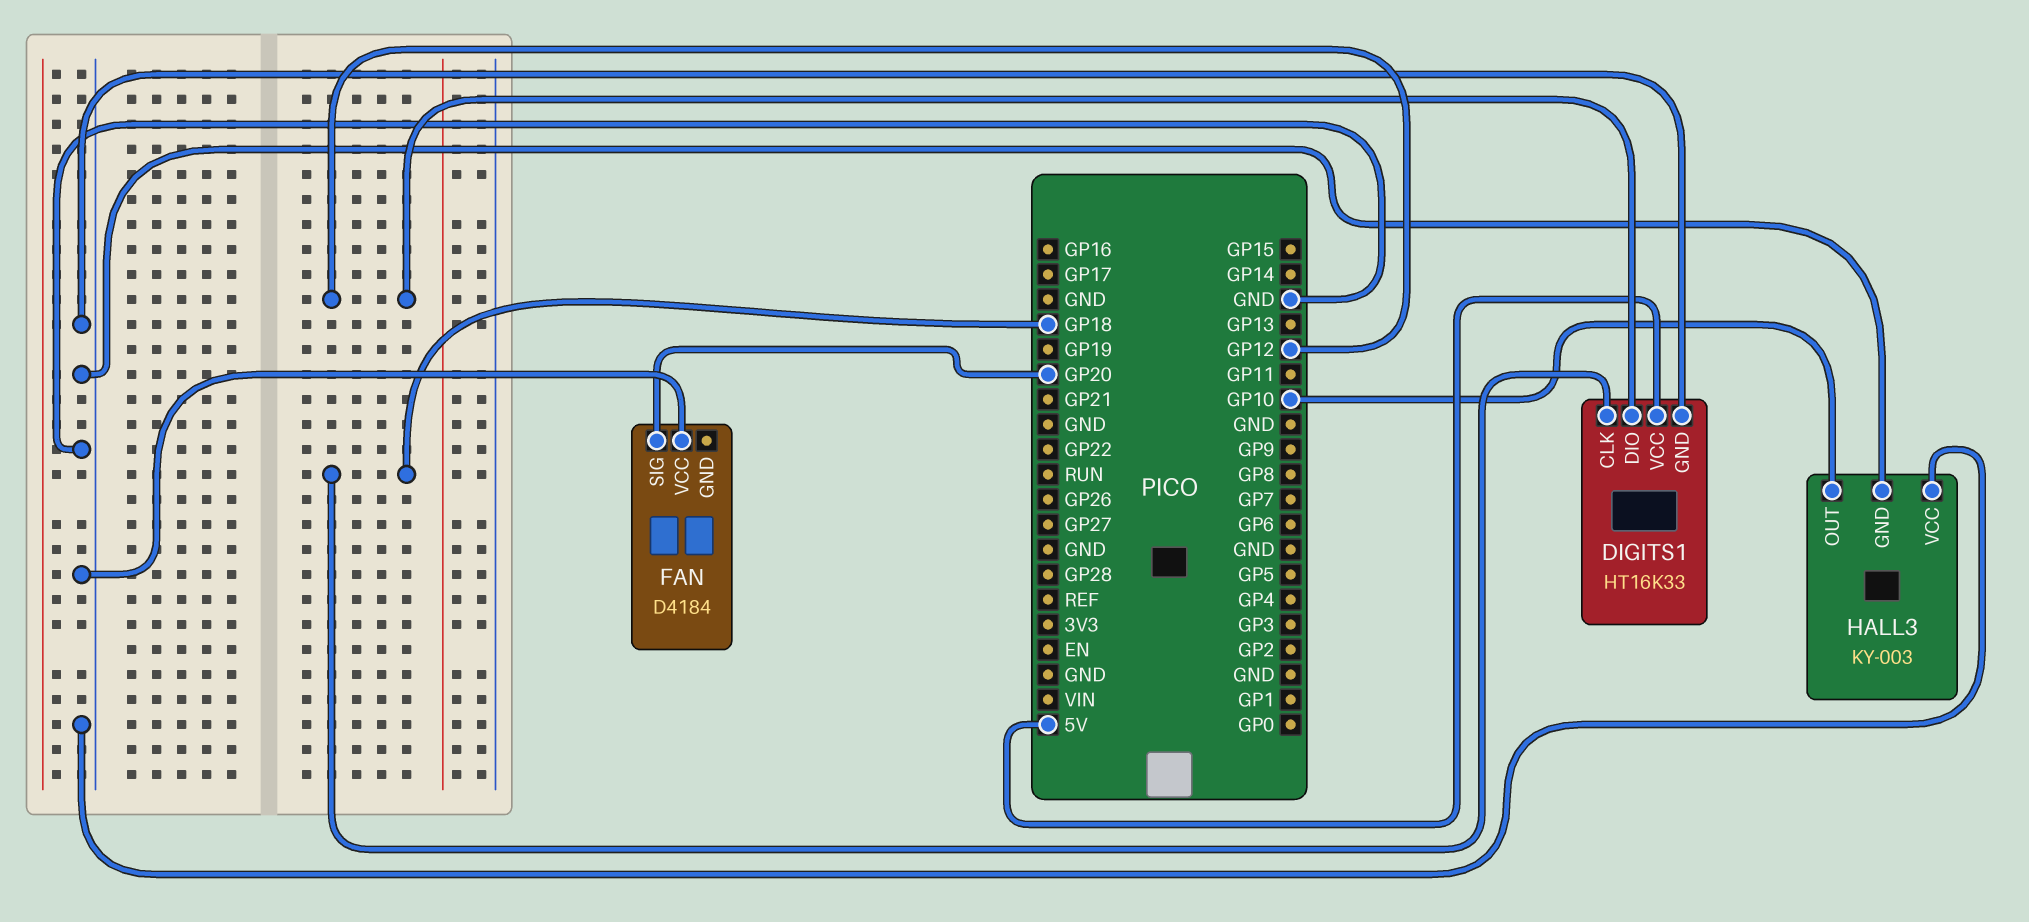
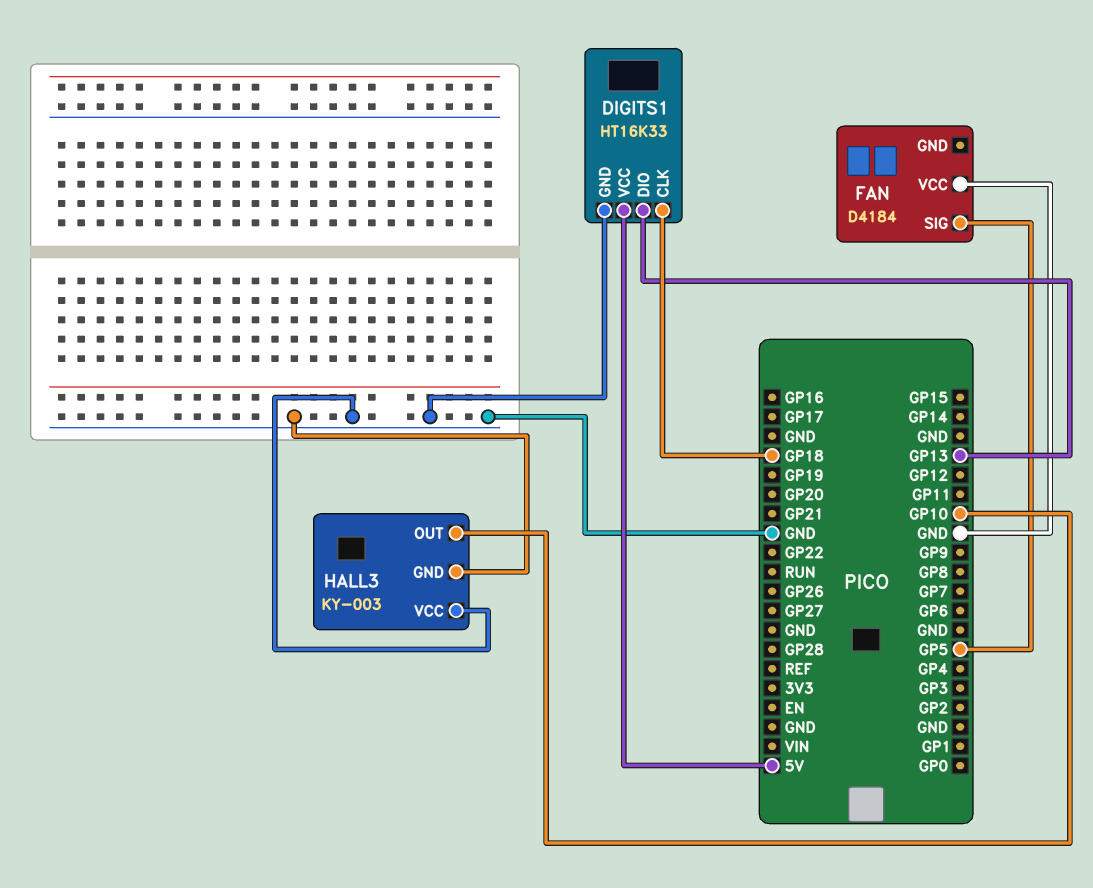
DIGITS1 pin DIO: GP12 -> GP13
FAN pin SIG: GP20 -> GP5

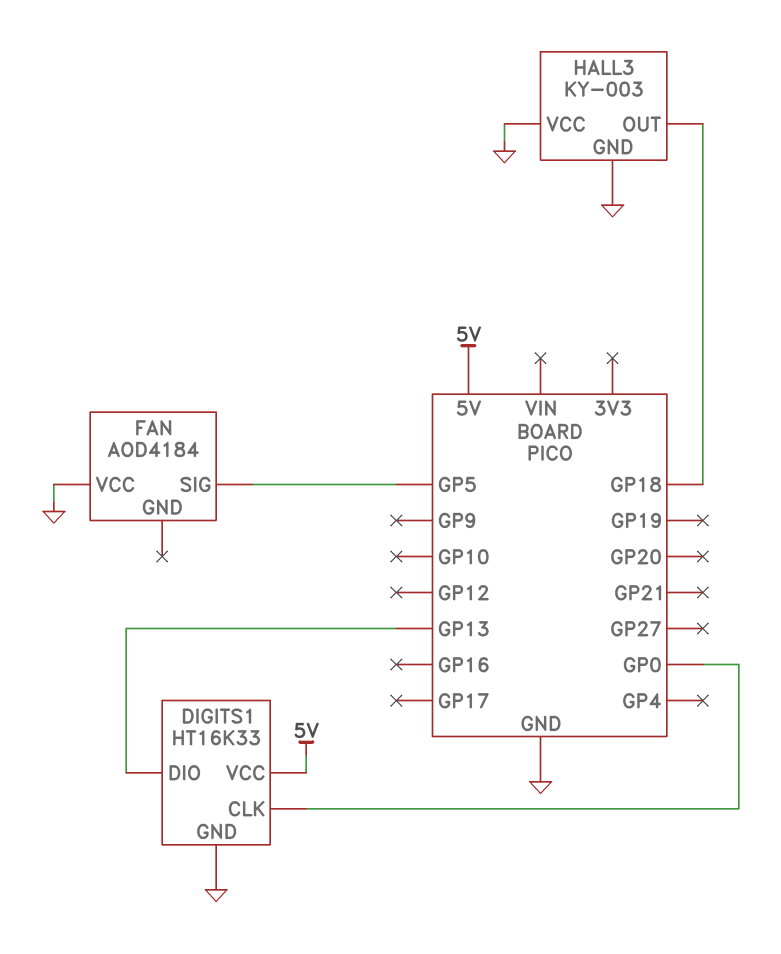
DIGITS1 pin CLK: GP18 -> GP0
FAN: D4184 -> AOD4184
HALL3 pin OUT: GP10 -> GP18

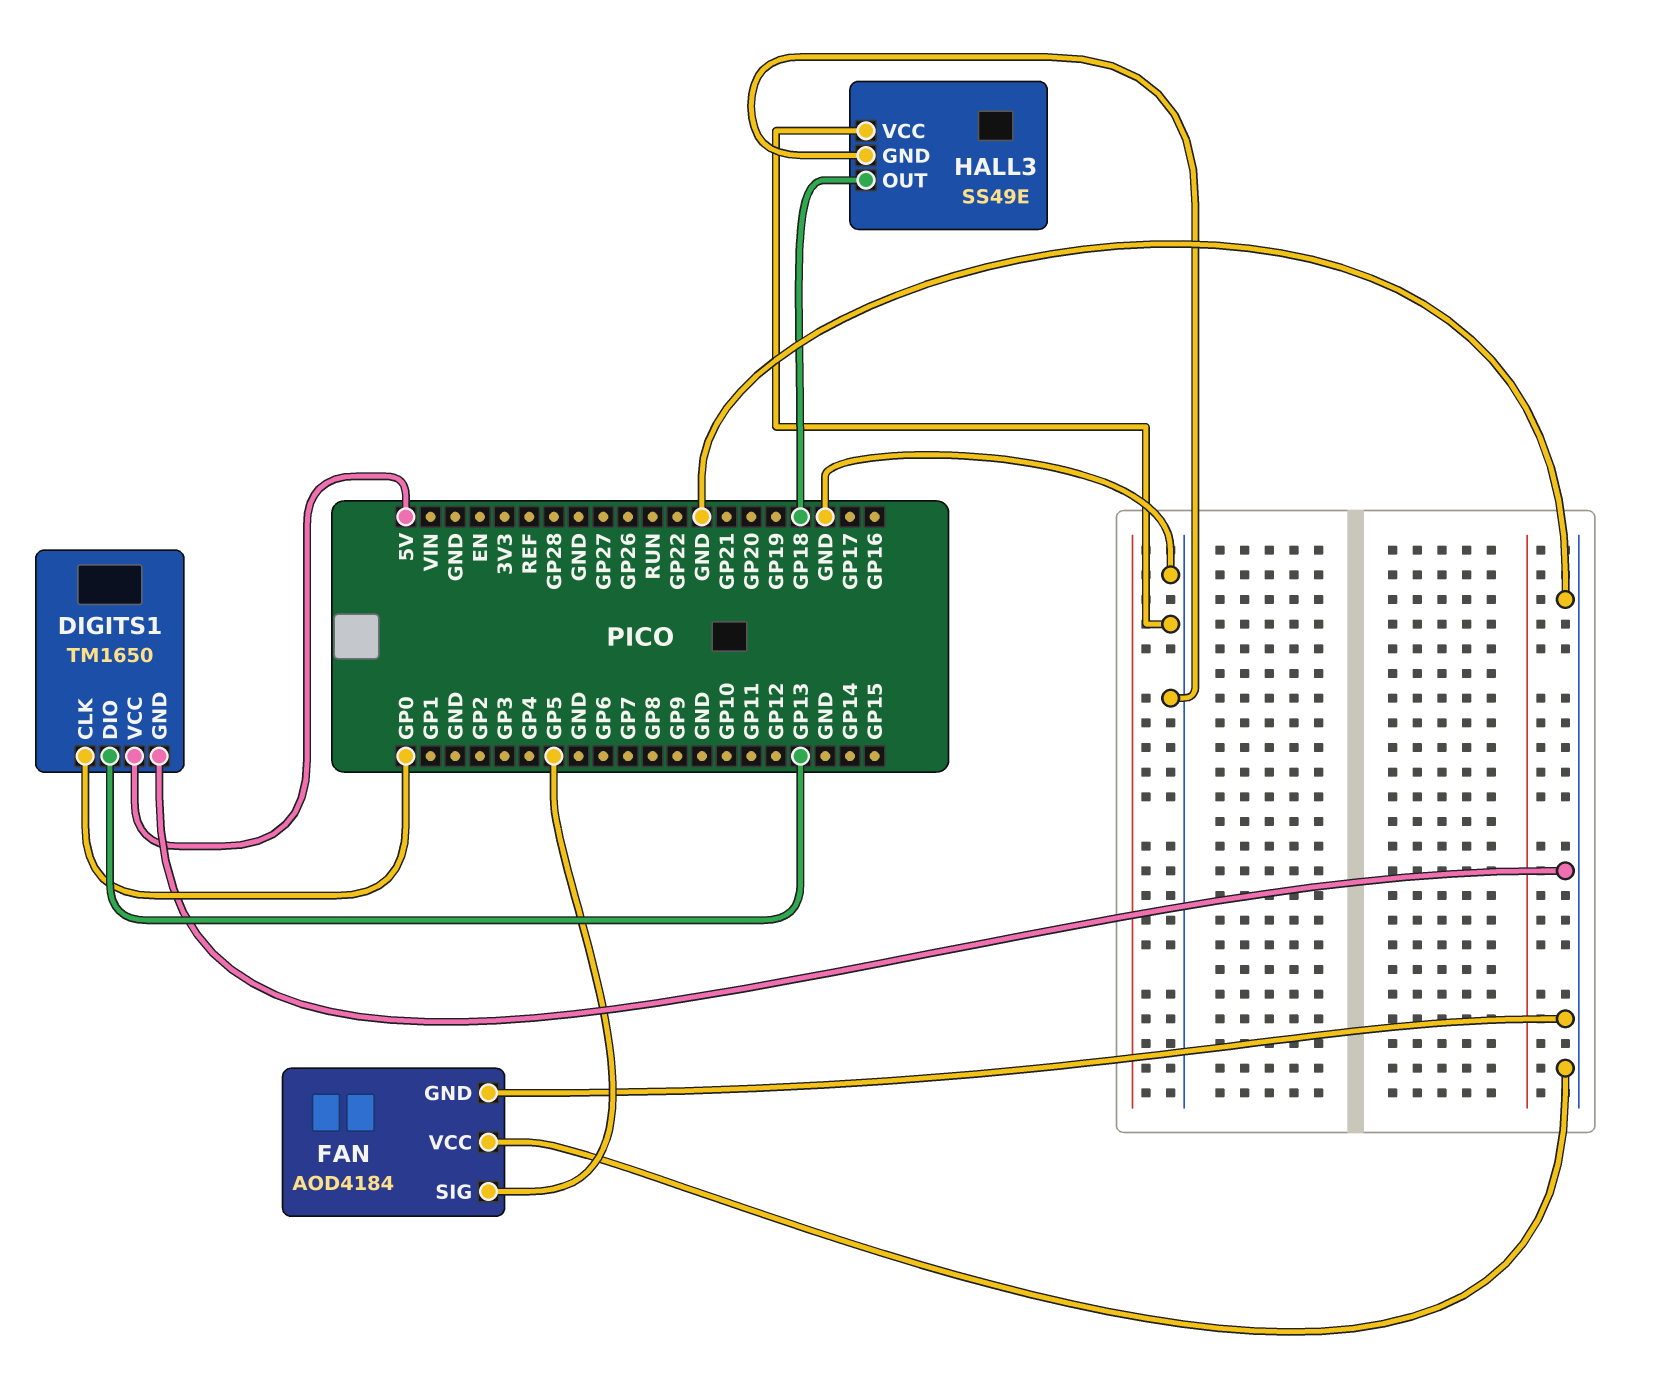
DIGITS1: HT16K33 -> TM1650
FAN pin GND: none -> GND
HALL3: KY-003 -> SS49E

